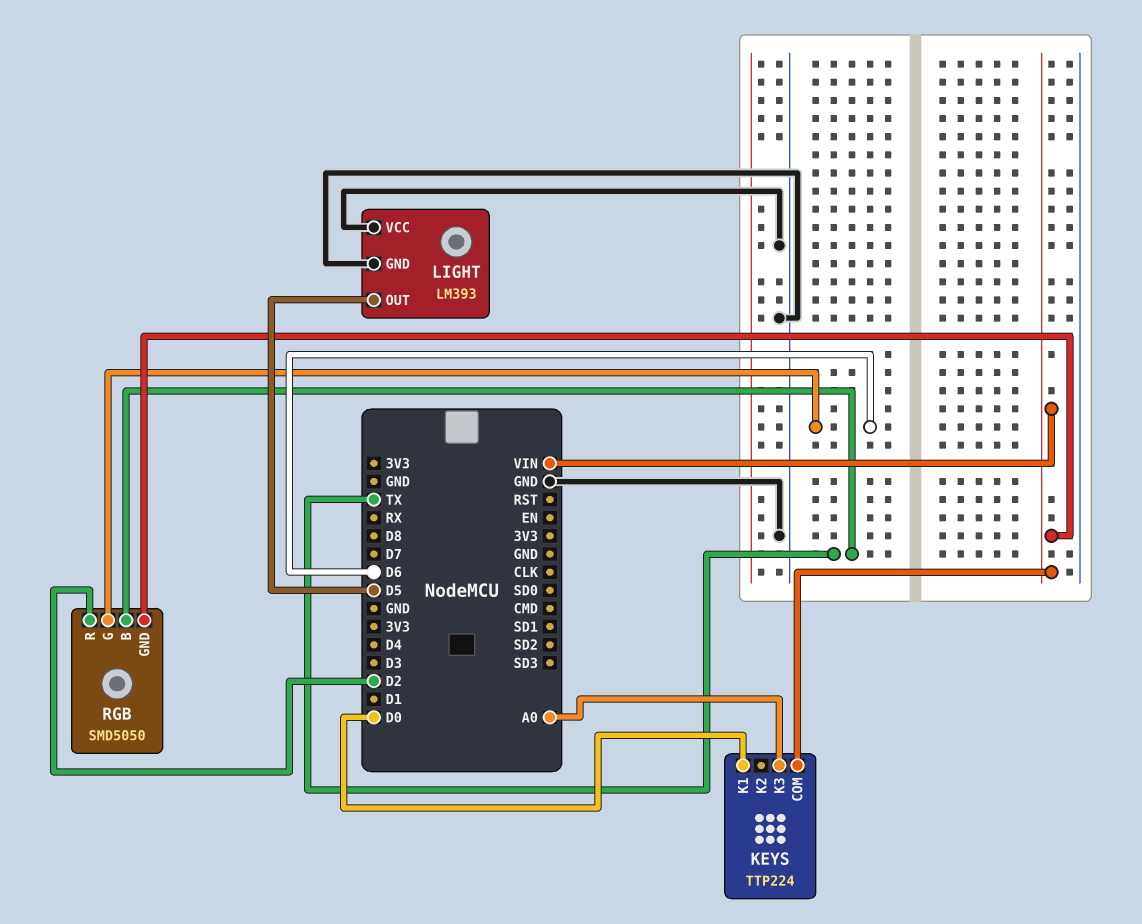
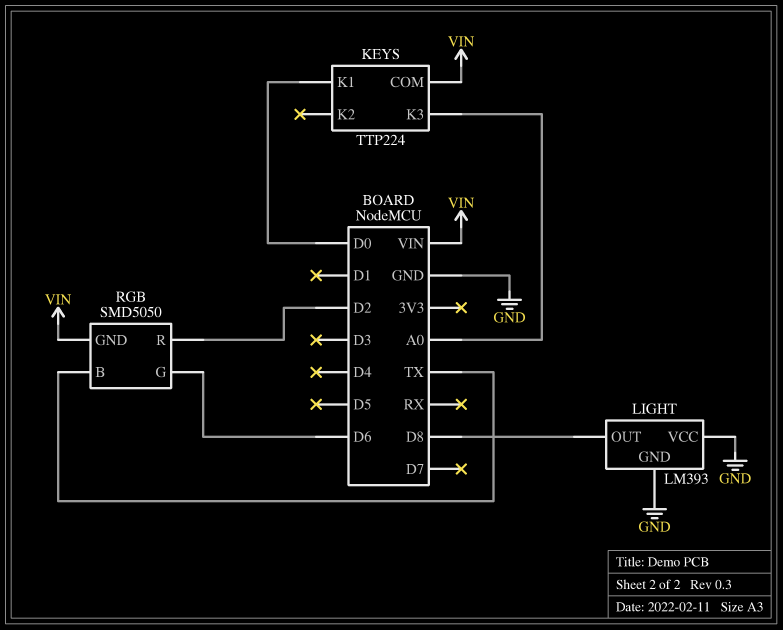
LIGHT pin OUT: D5 -> D8

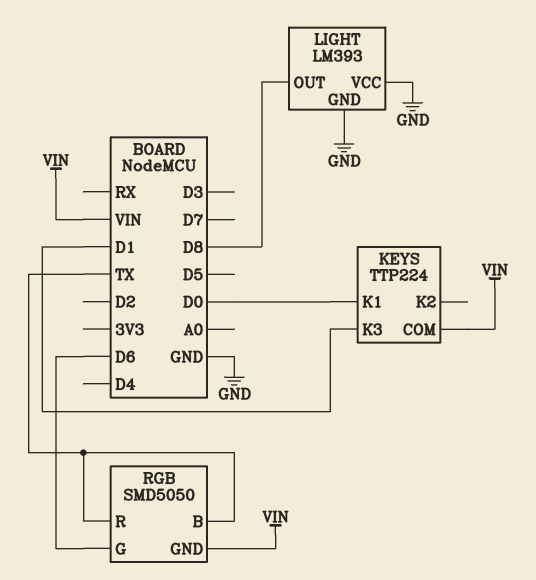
KEYS pin K3: A0 -> D1
RGB pin R: D2 -> TX

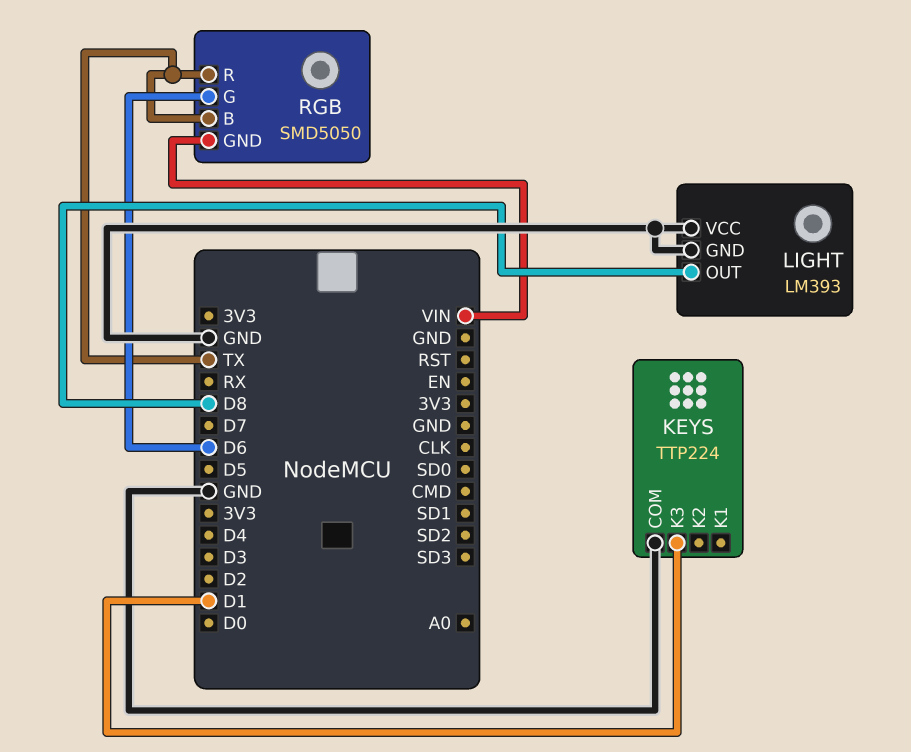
KEYS pin COM: VIN -> GND
KEYS pin K1: D0 -> none

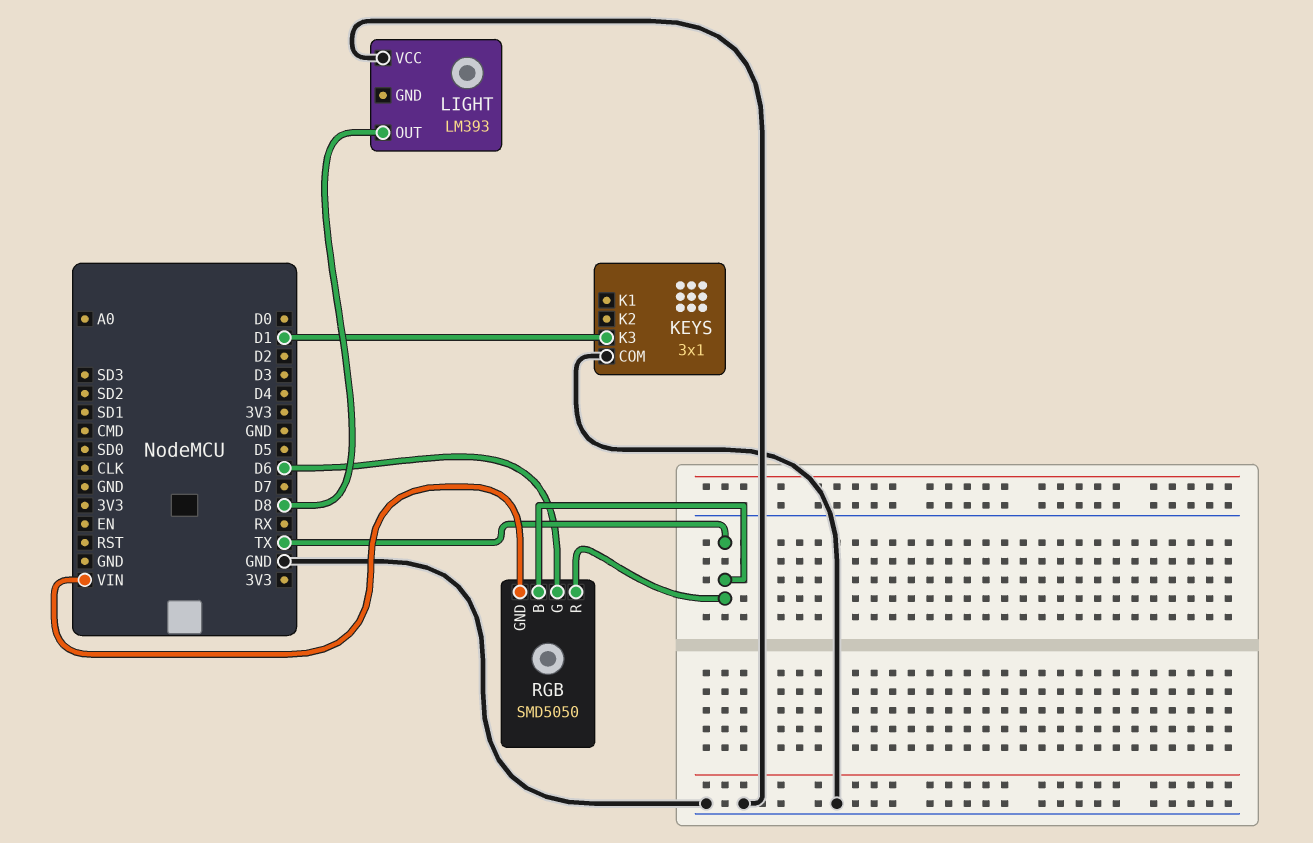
KEYS: TTP224 -> 3x1
LIGHT pin GND: GND -> none

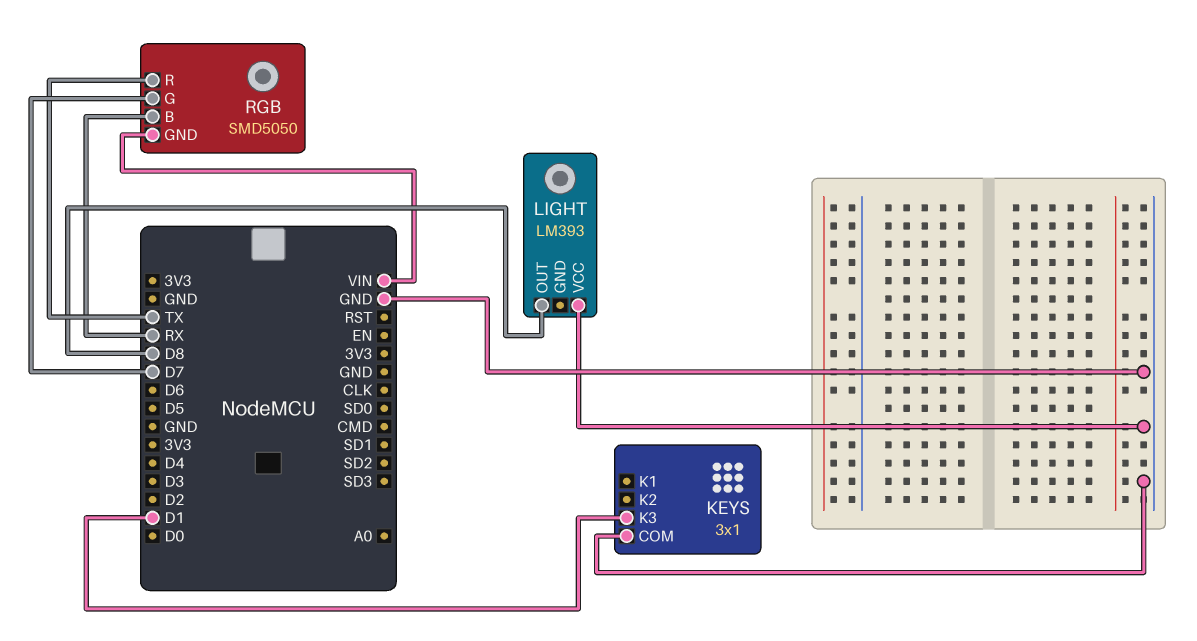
RGB pin B: TX -> RX
RGB pin G: D6 -> D7

